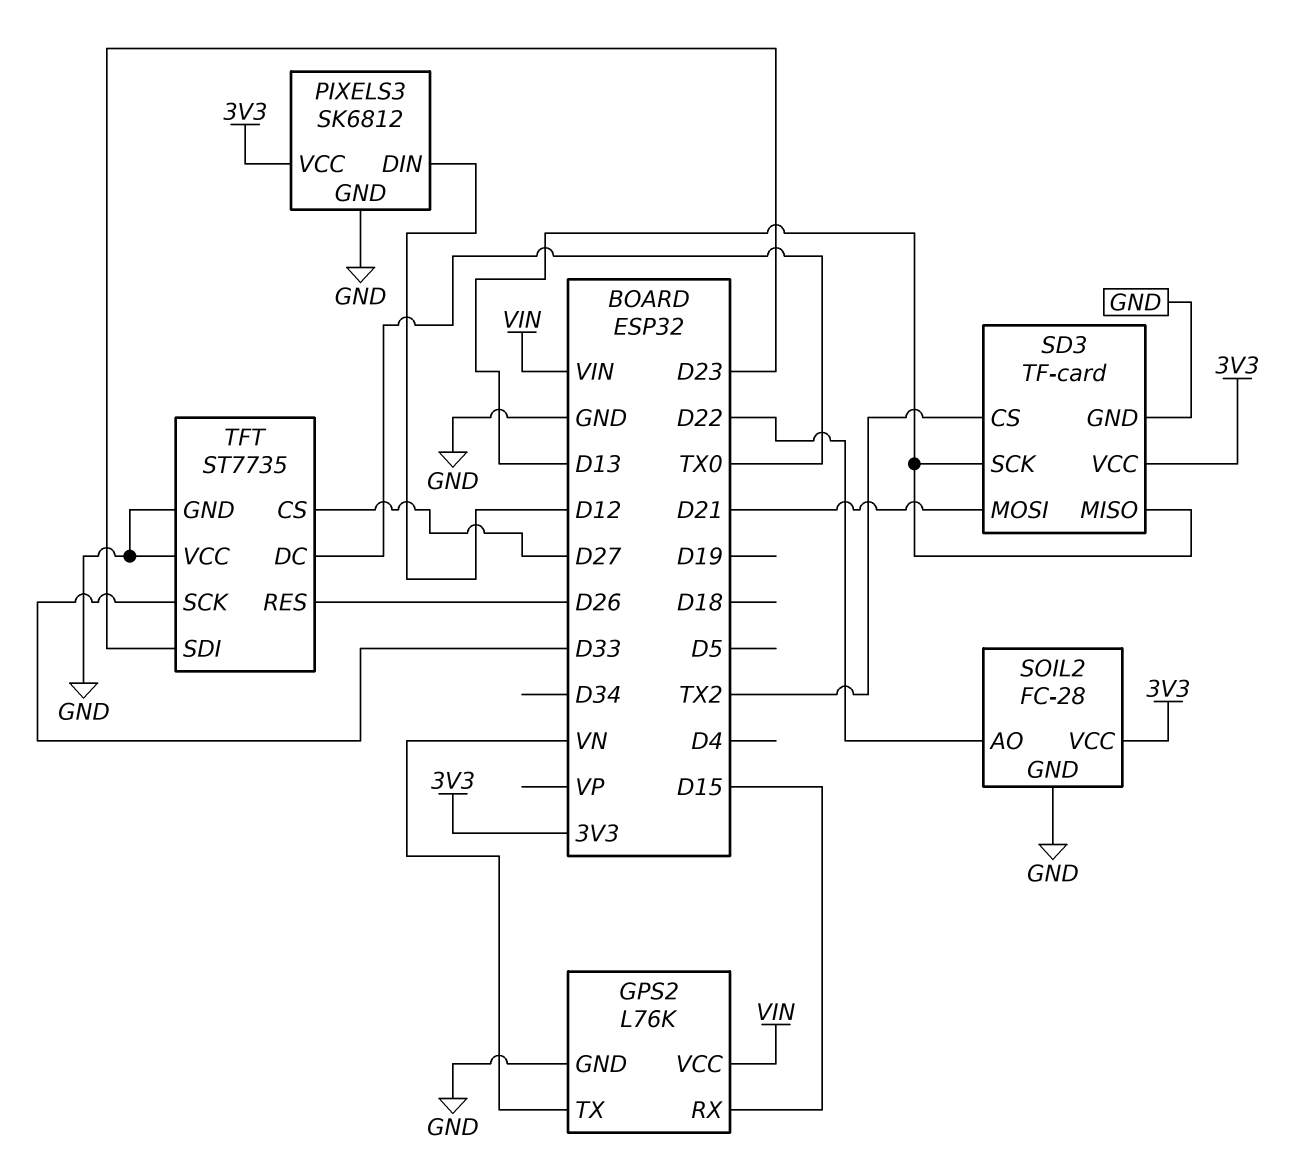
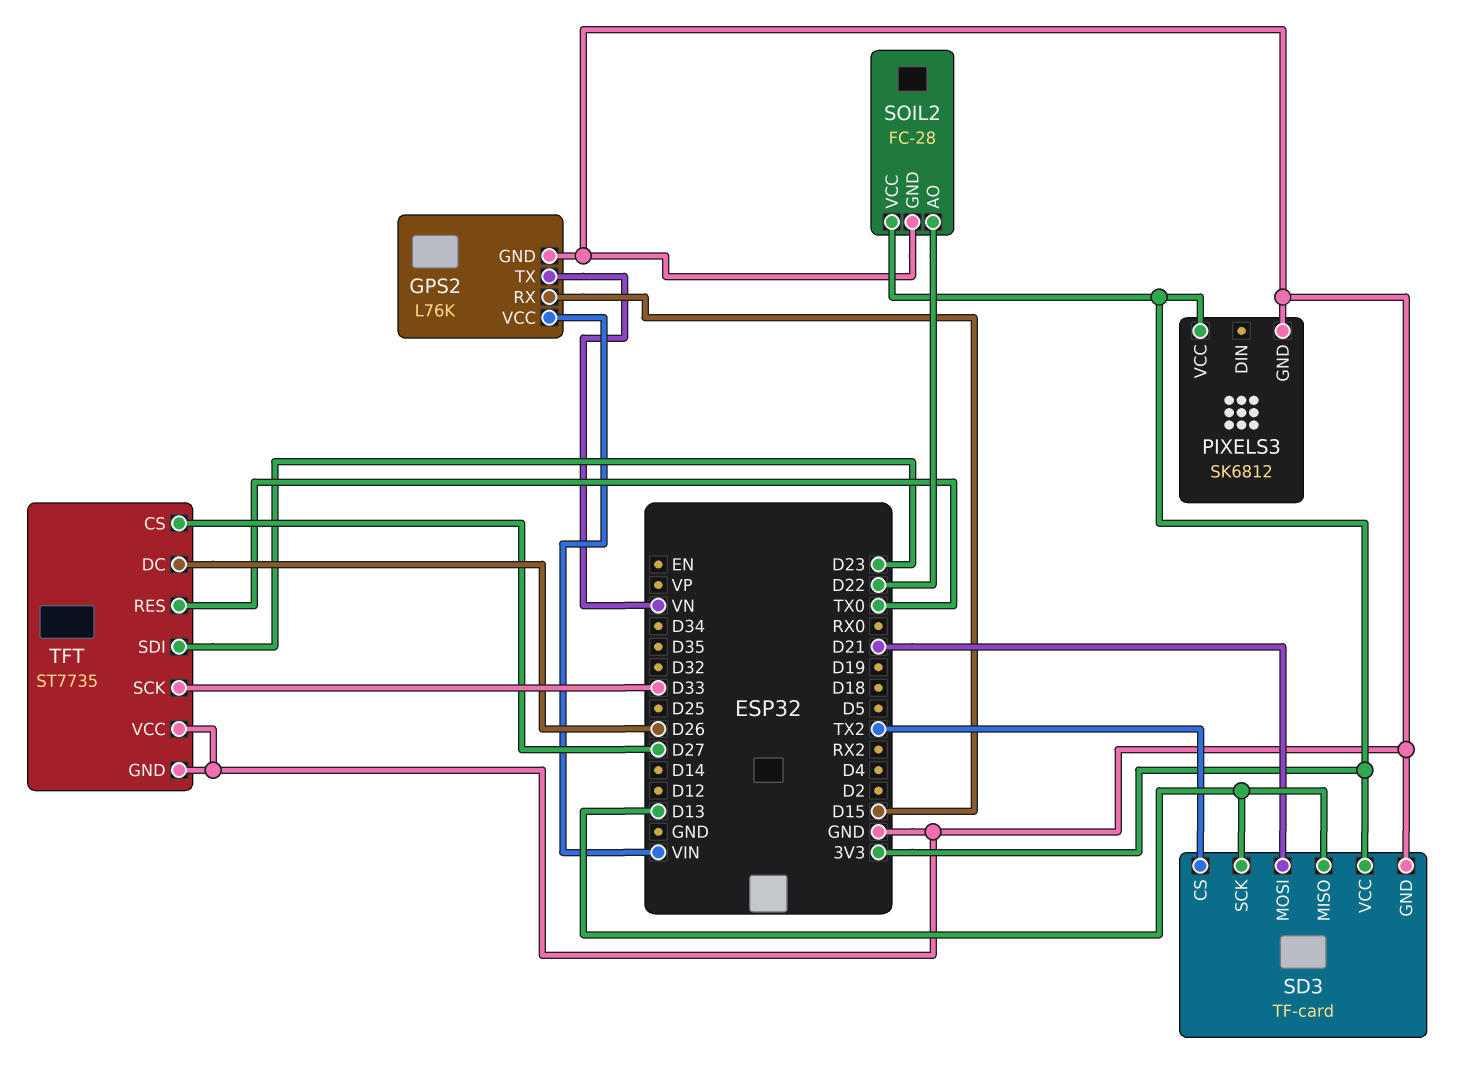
PIXELS3 pin DIN: D12 -> none
TFT pin DC: TX0 -> D26
TFT pin RES: D26 -> TX0

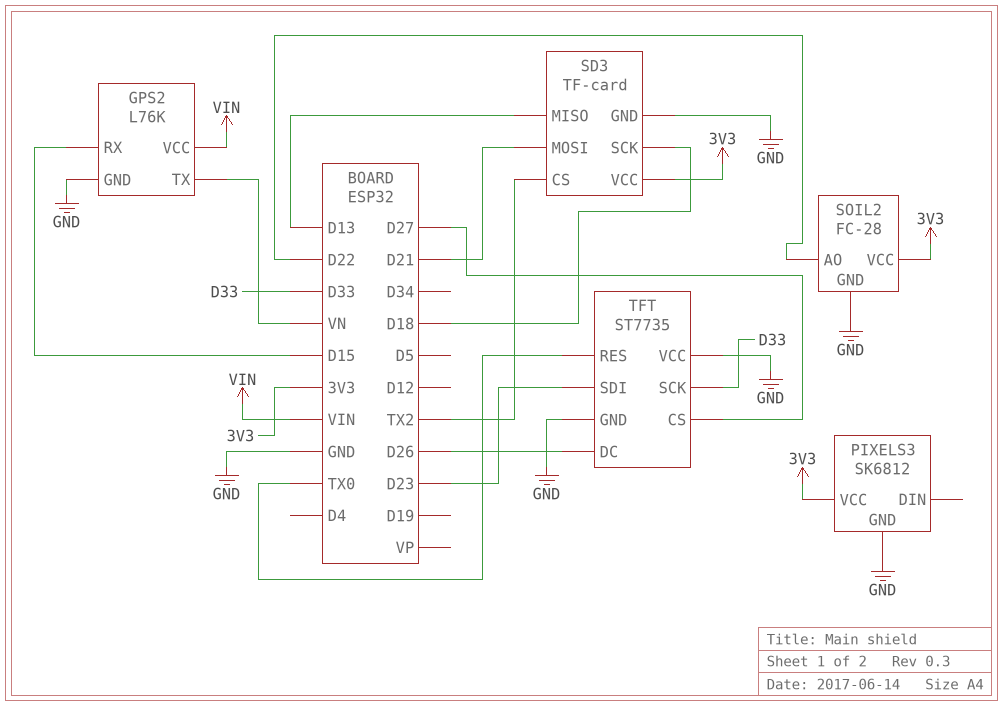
SD3 pin SCK: D13 -> D18

